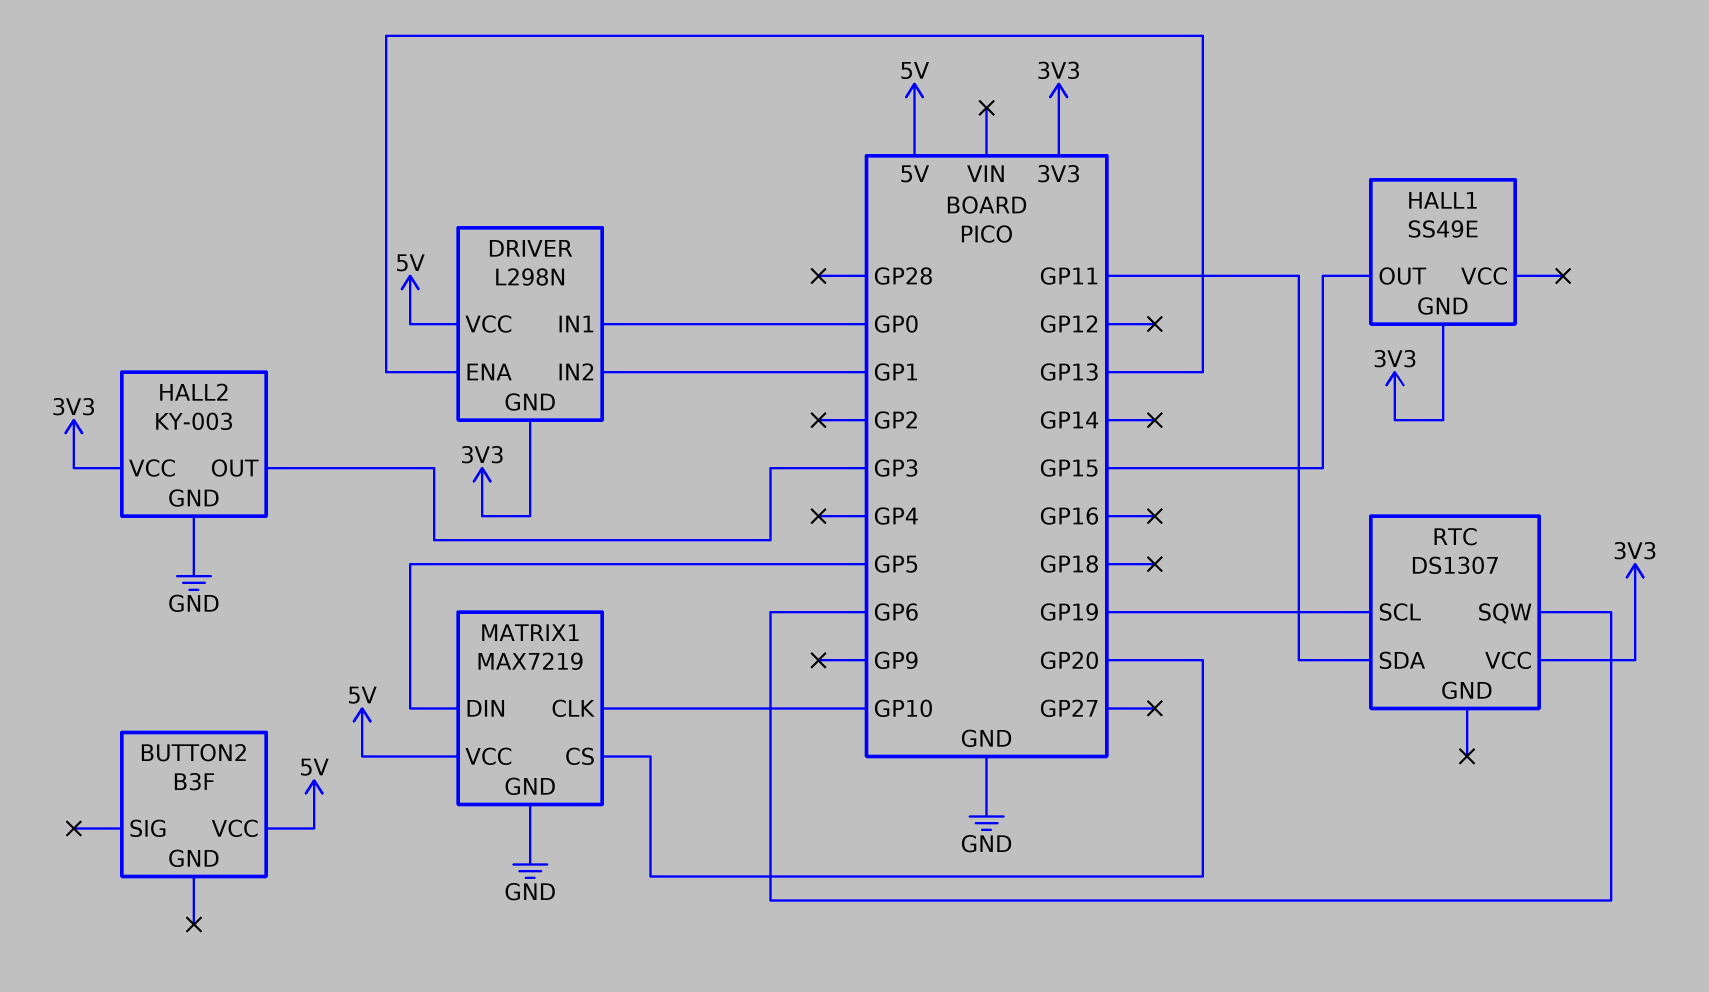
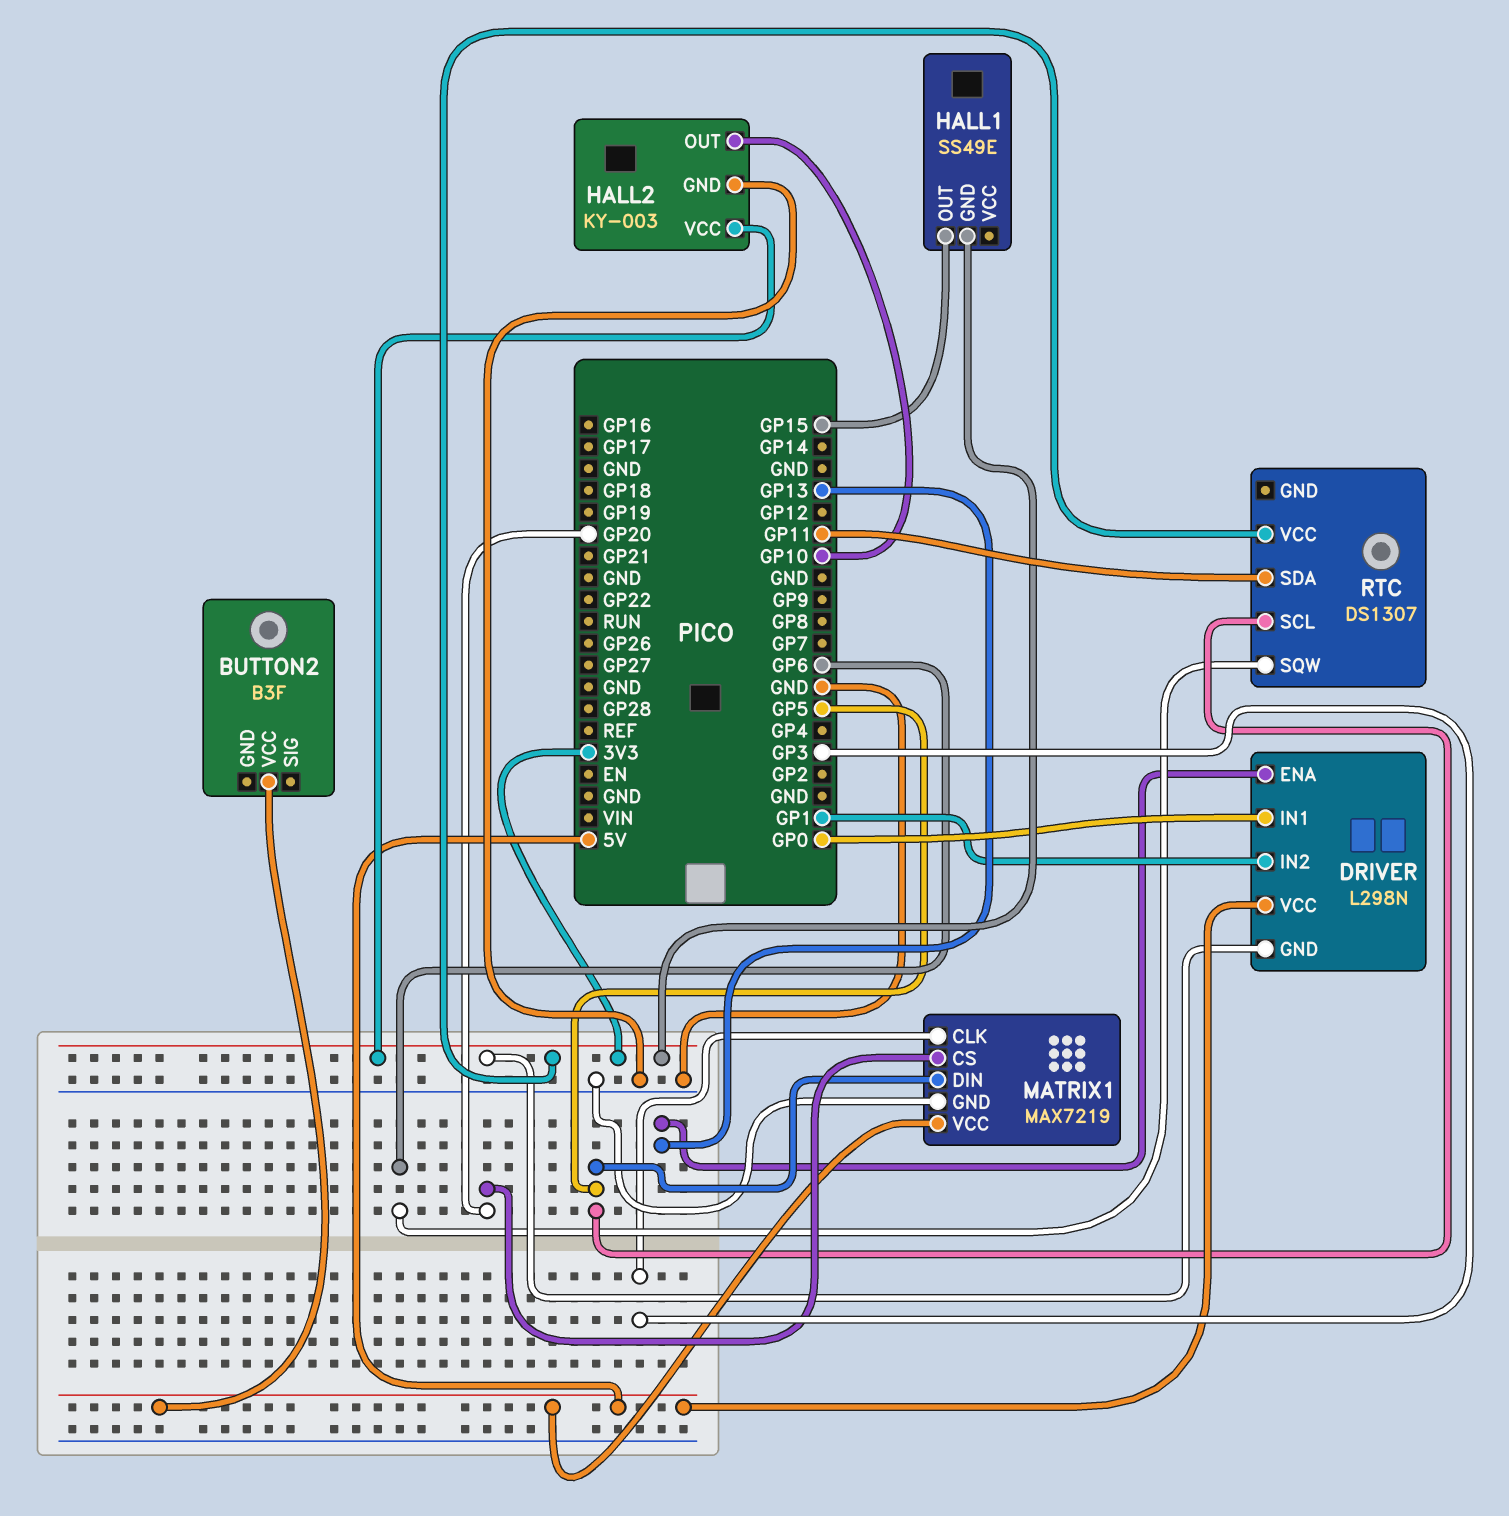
HALL2 pin OUT: GP3 -> GP10
MATRIX1 pin CLK: GP10 -> GP3
RTC pin SCL: GP19 -> GP5

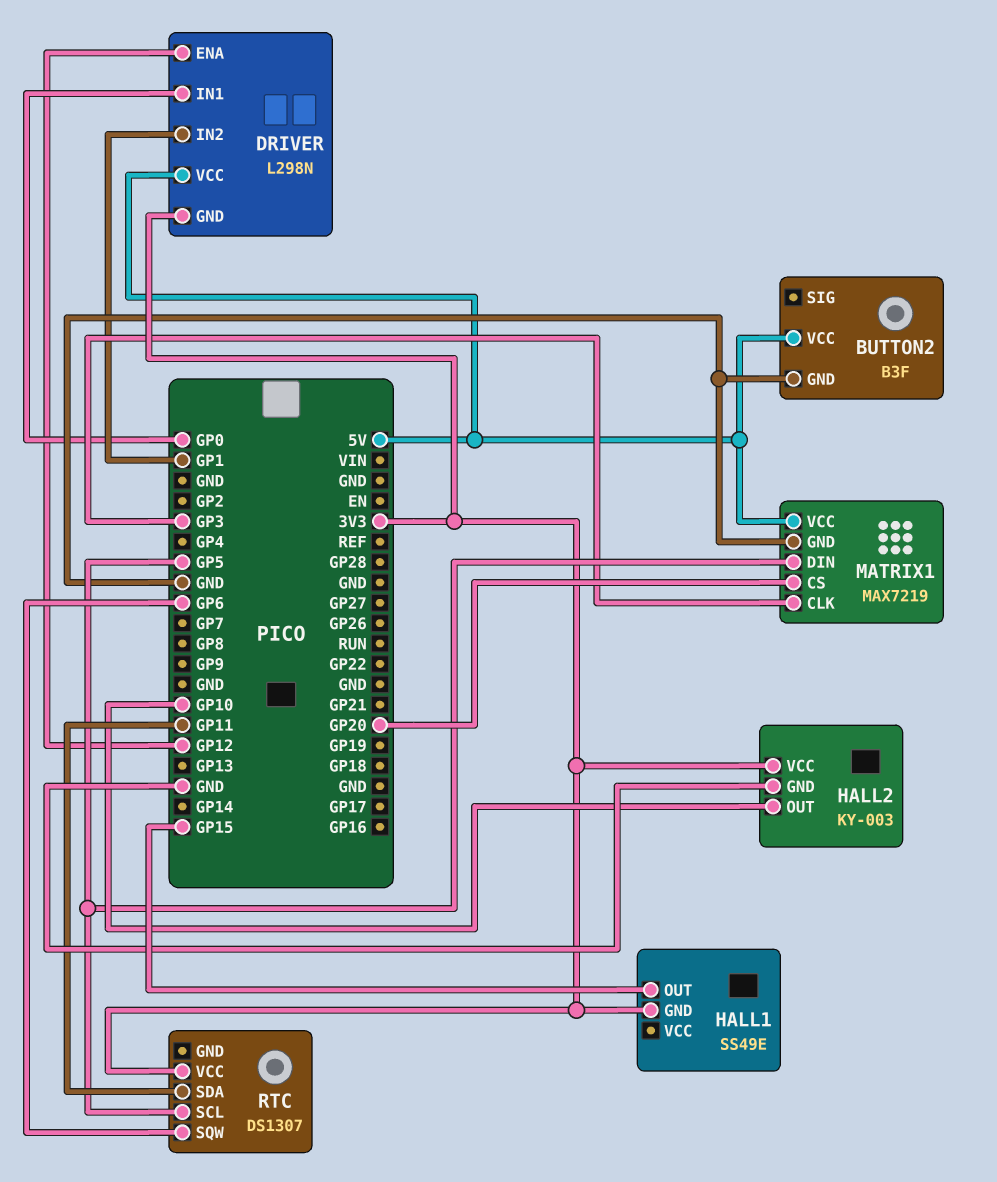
BUTTON2 pin GND: none -> GND
DRIVER pin ENA: GP13 -> GP12

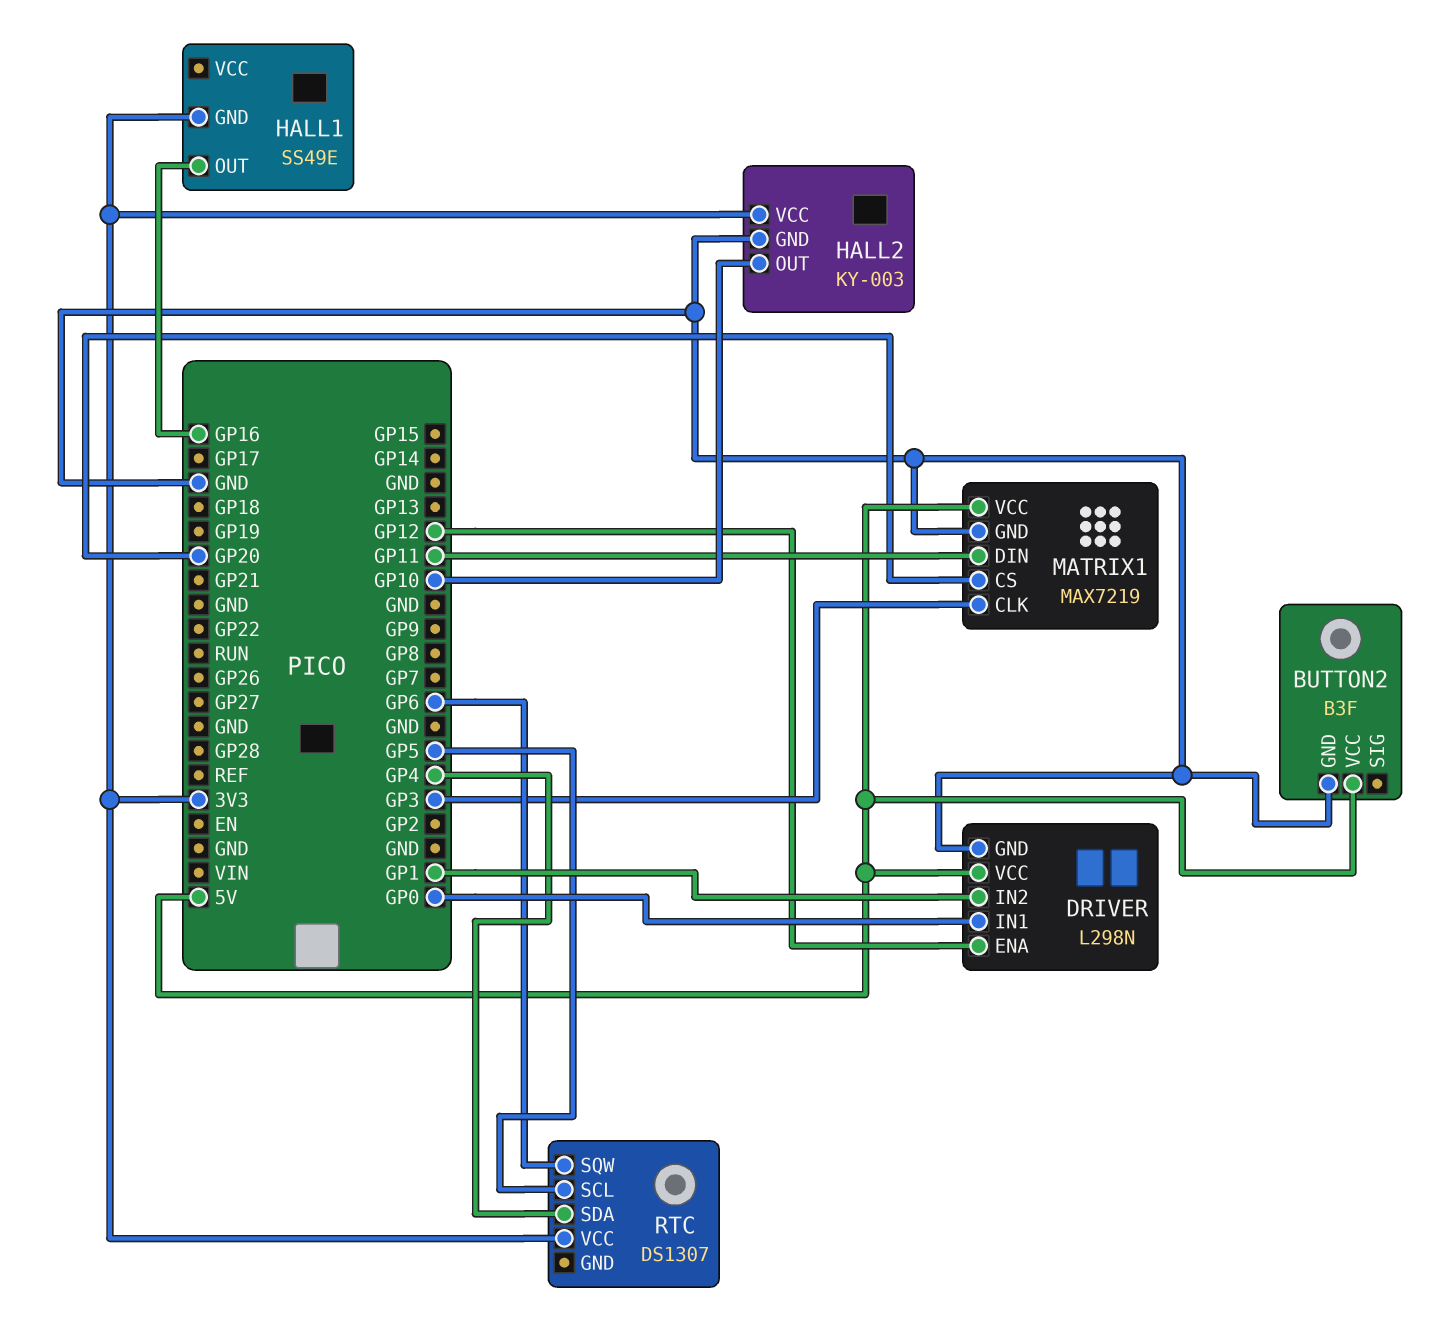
DRIVER pin GND: 3V3 -> GND
HALL1 pin OUT: GP15 -> GP16
MATRIX1 pin DIN: GP5 -> GP11
RTC pin SDA: GP11 -> GP4

